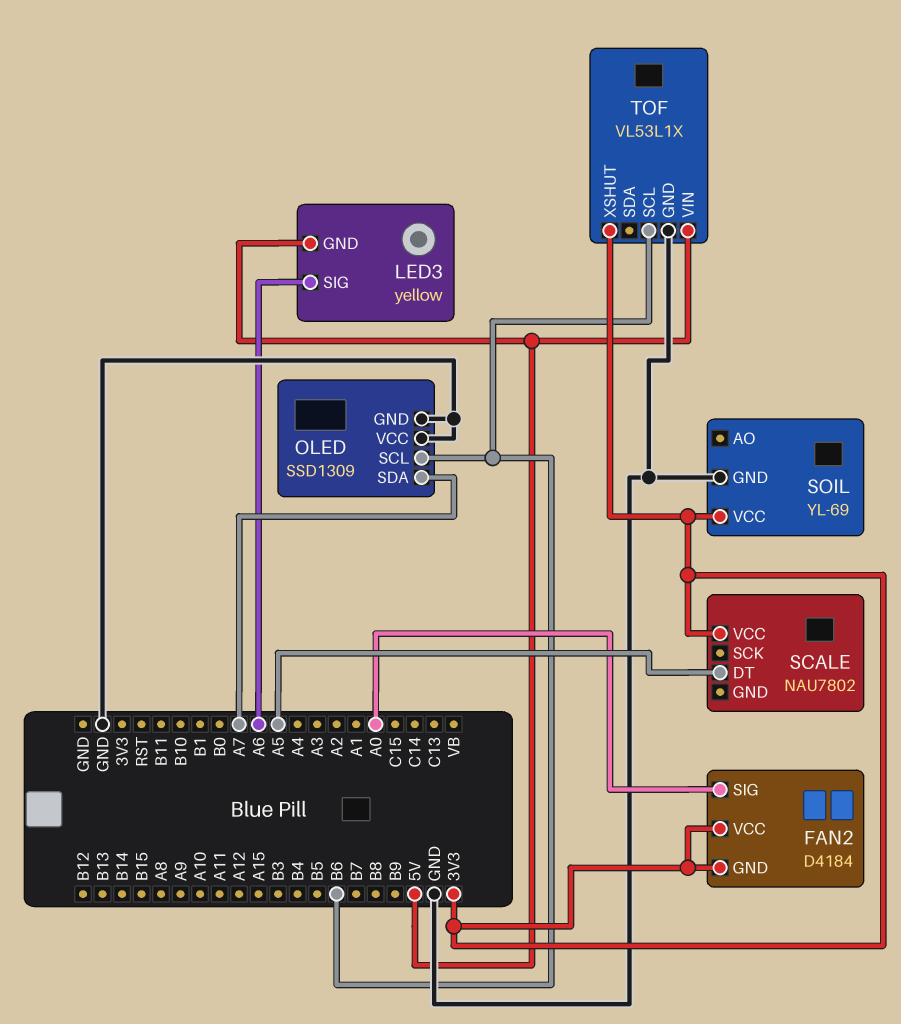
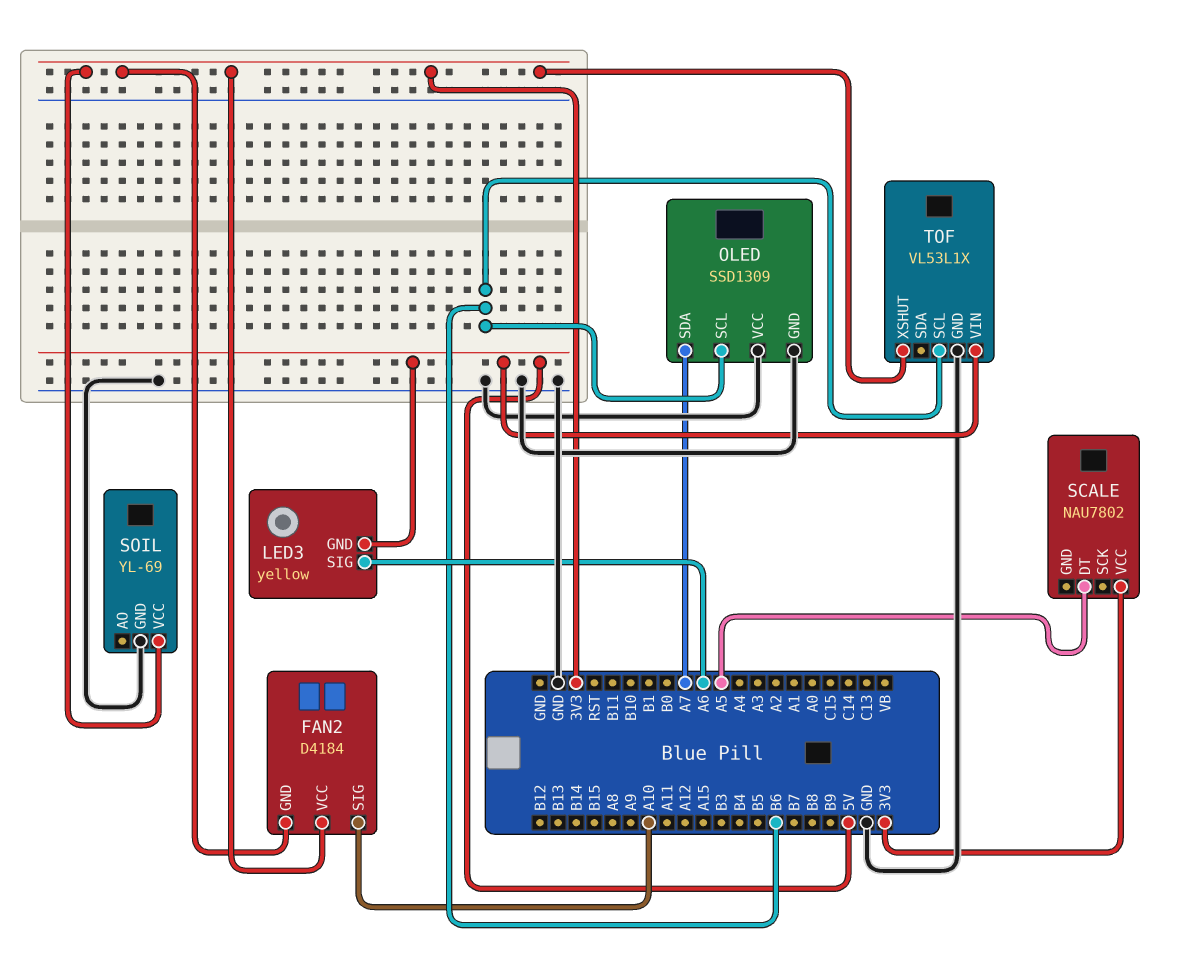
FAN2 pin SIG: A0 -> A10

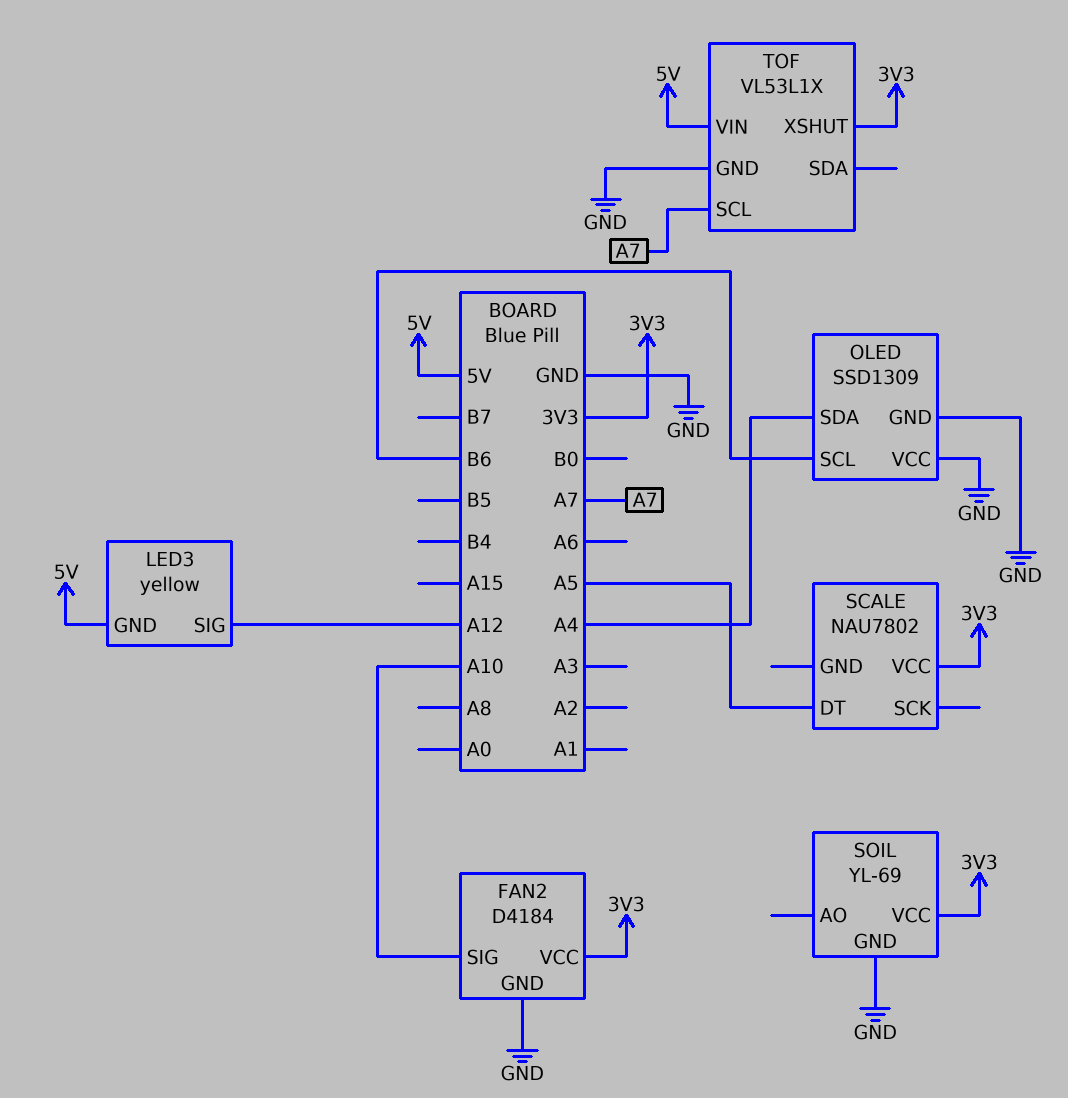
FAN2 pin GND: 3V3 -> GND
LED3 pin SIG: A6 -> A12
OLED pin SDA: A7 -> A4
TOF pin SCL: B6 -> A7

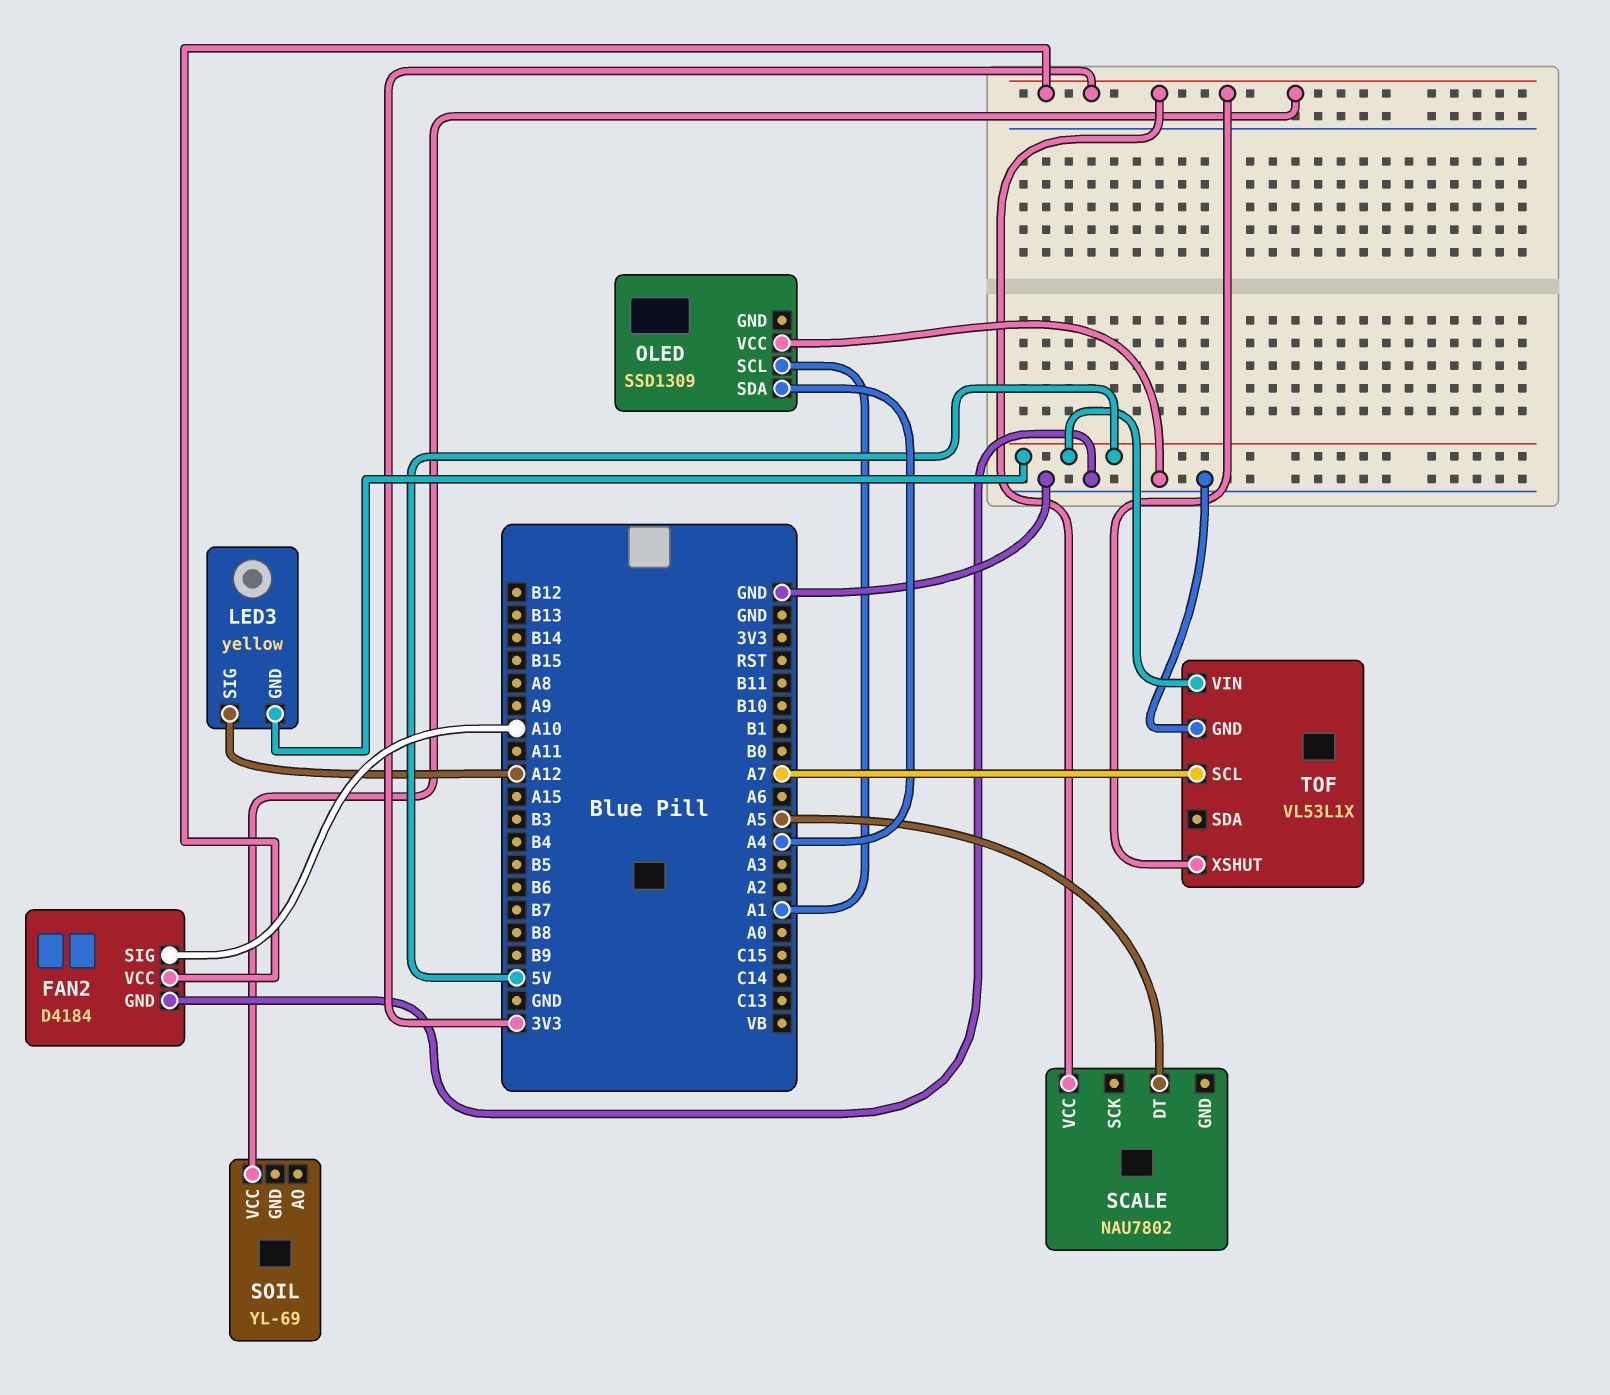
OLED pin GND: GND -> none
OLED pin SCL: B6 -> A1
SOIL pin GND: GND -> none

